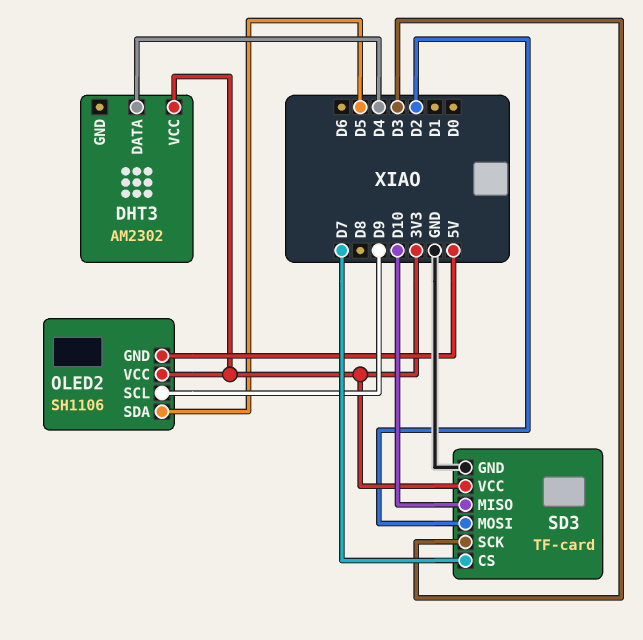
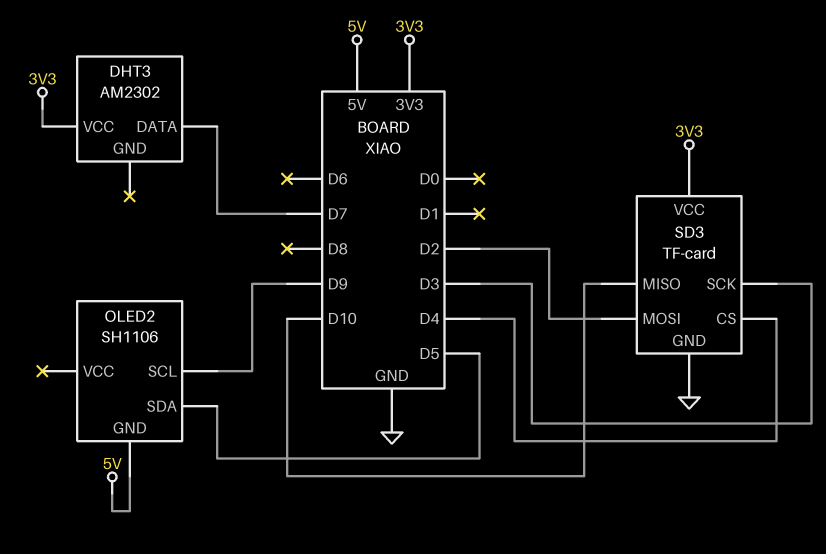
DHT3 pin DATA: D4 -> D7
OLED2 pin VCC: 3V3 -> none
SD3 pin CS: D7 -> D4

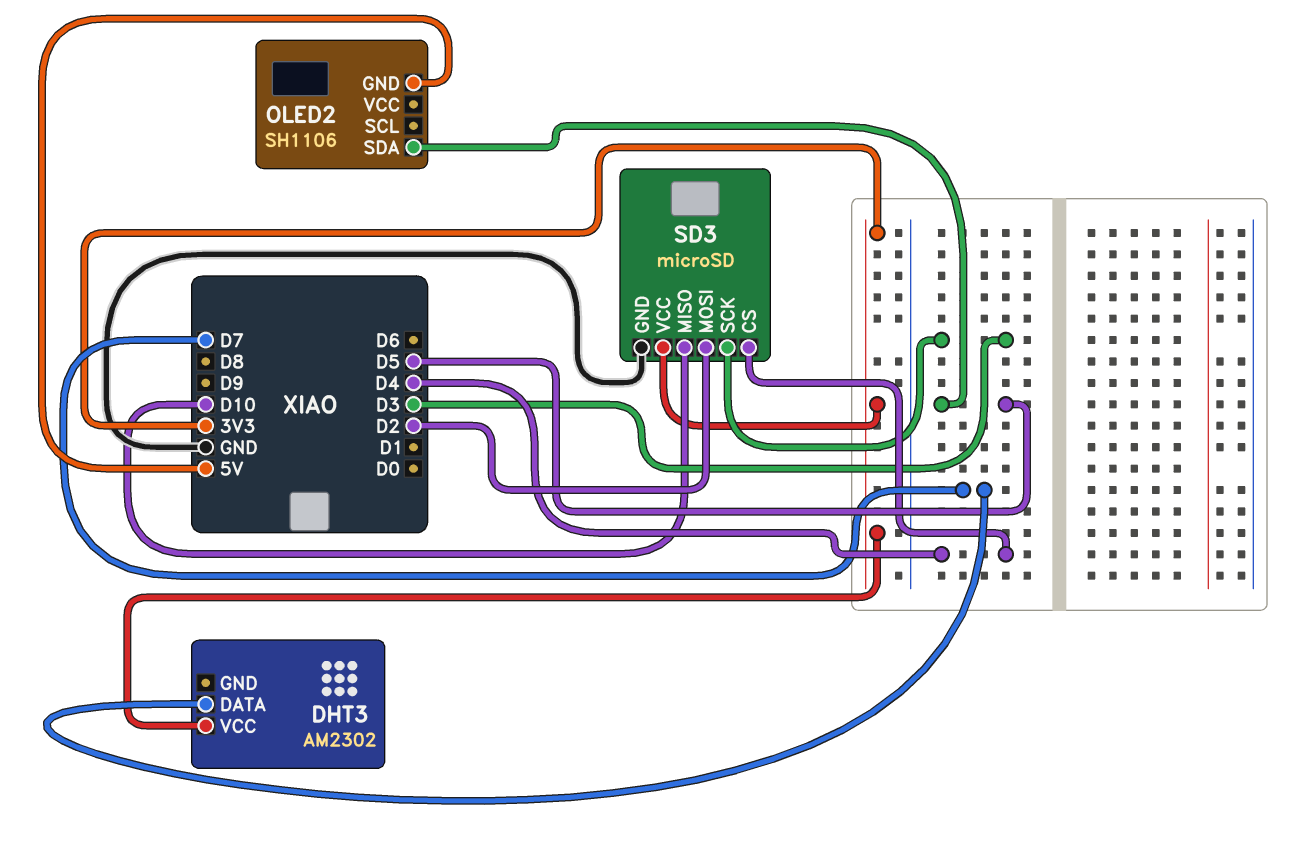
OLED2 pin SCL: D9 -> none
SD3: TF-card -> microSD

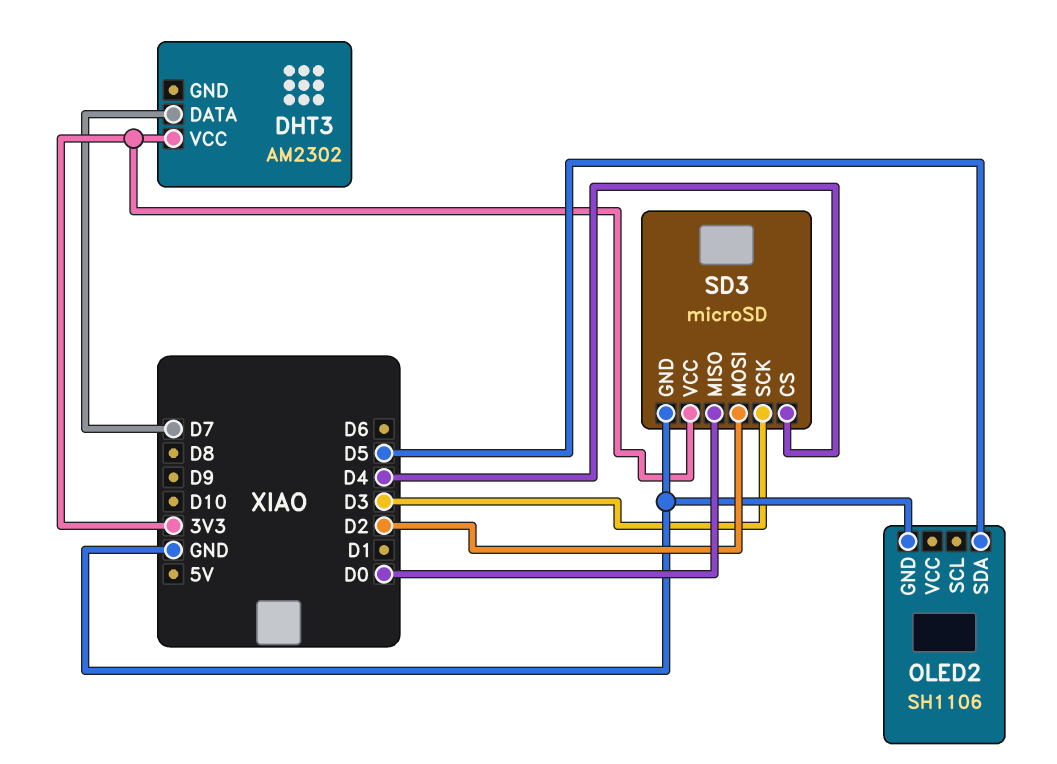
OLED2 pin GND: 5V -> GND
SD3 pin MISO: D10 -> D0

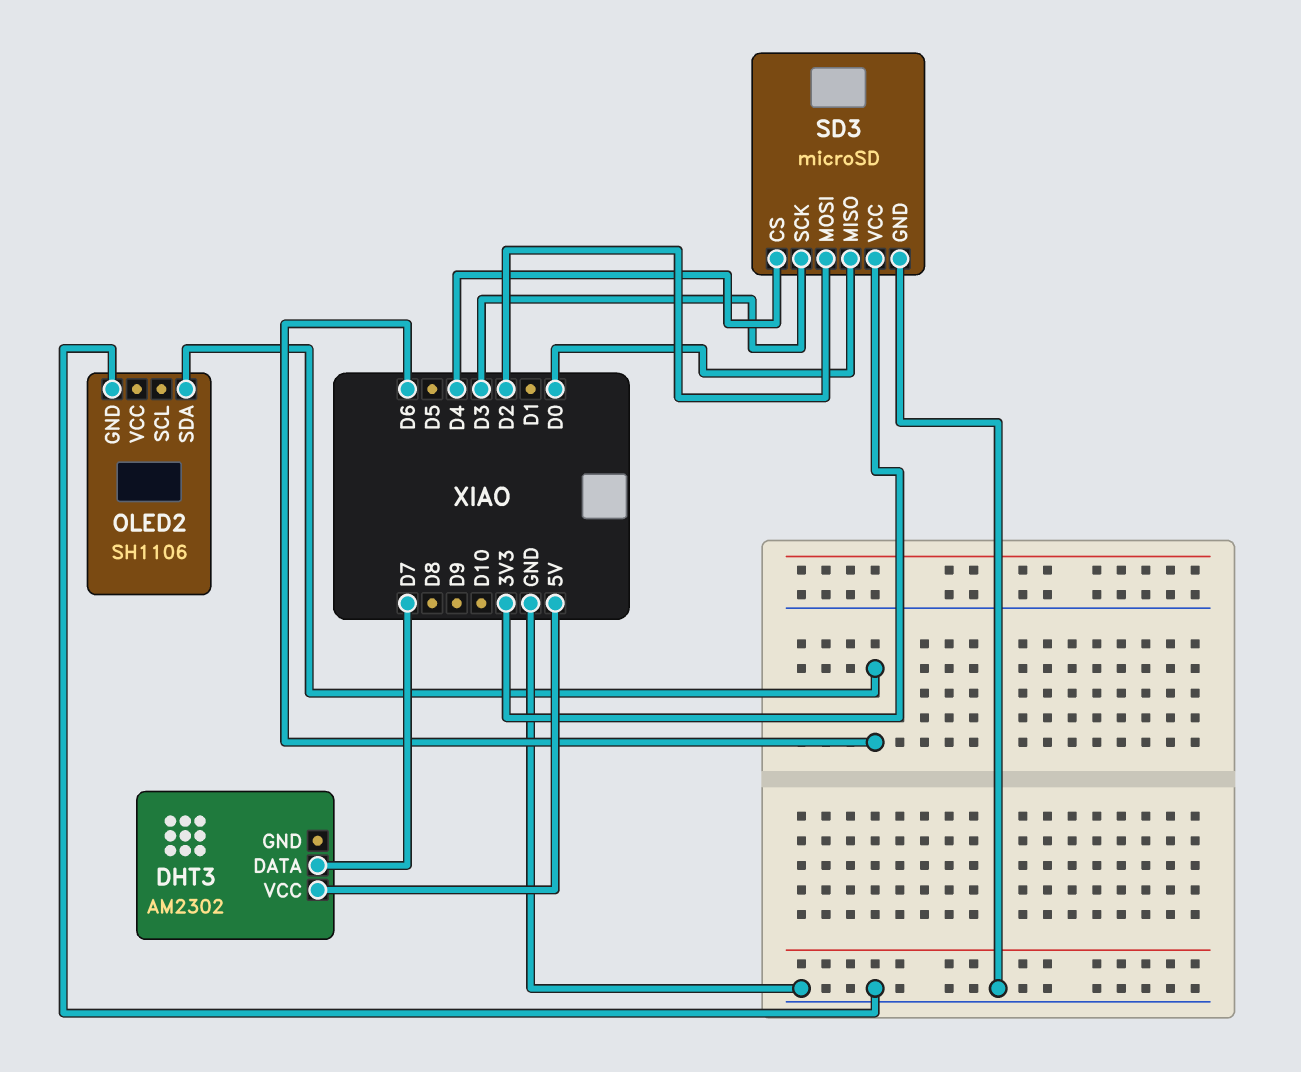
DHT3 pin VCC: 3V3 -> 5V
OLED2 pin SDA: D5 -> D6

